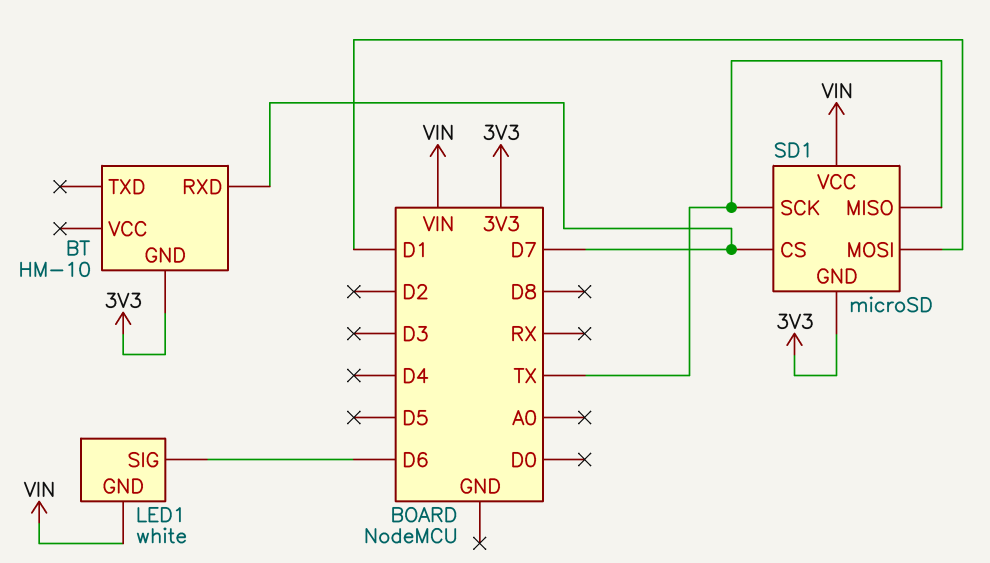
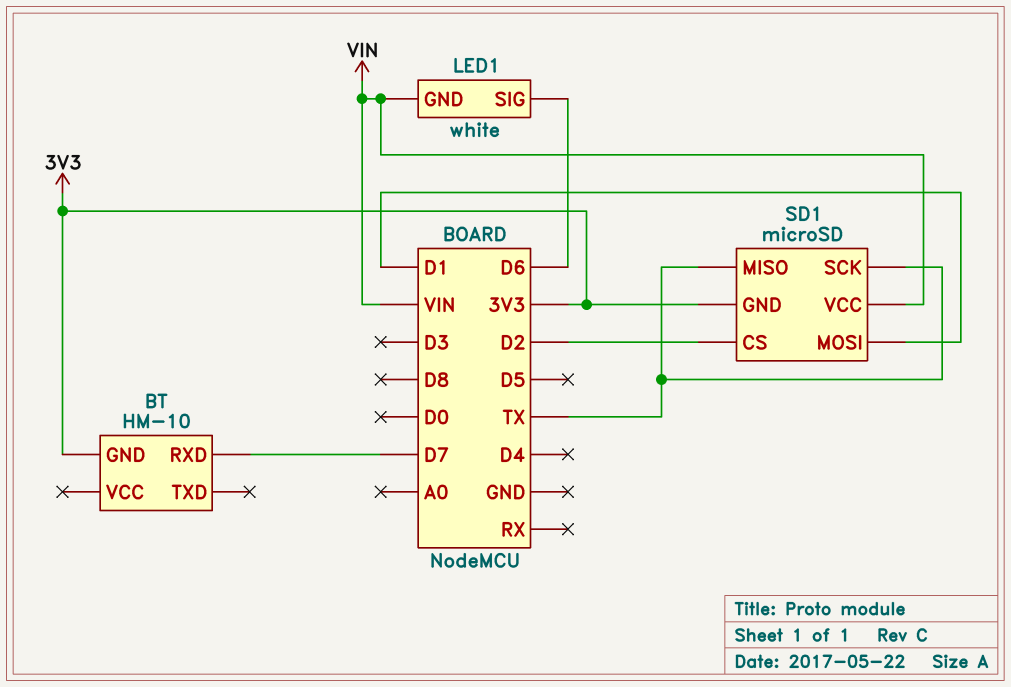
SD1 pin CS: D7 -> D2

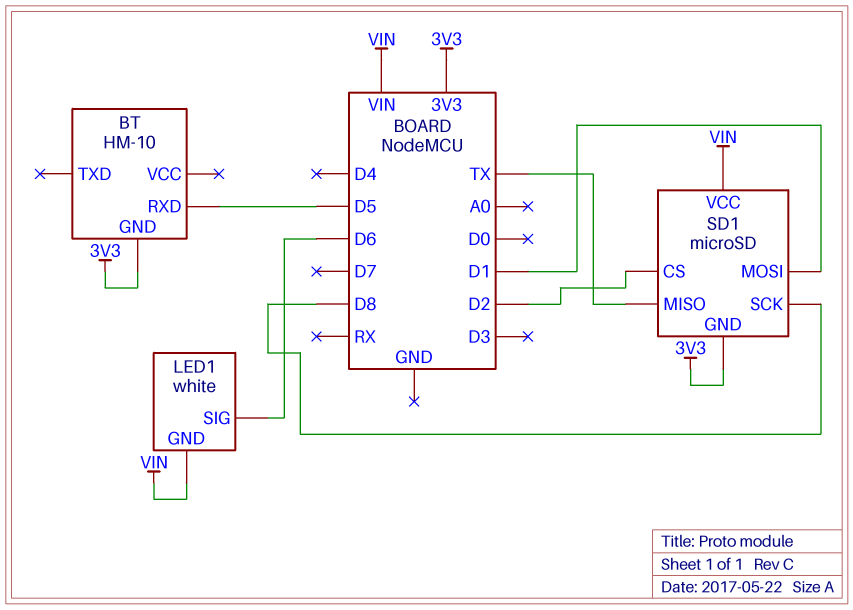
BT pin RXD: D7 -> D5
SD1 pin SCK: TX -> D8

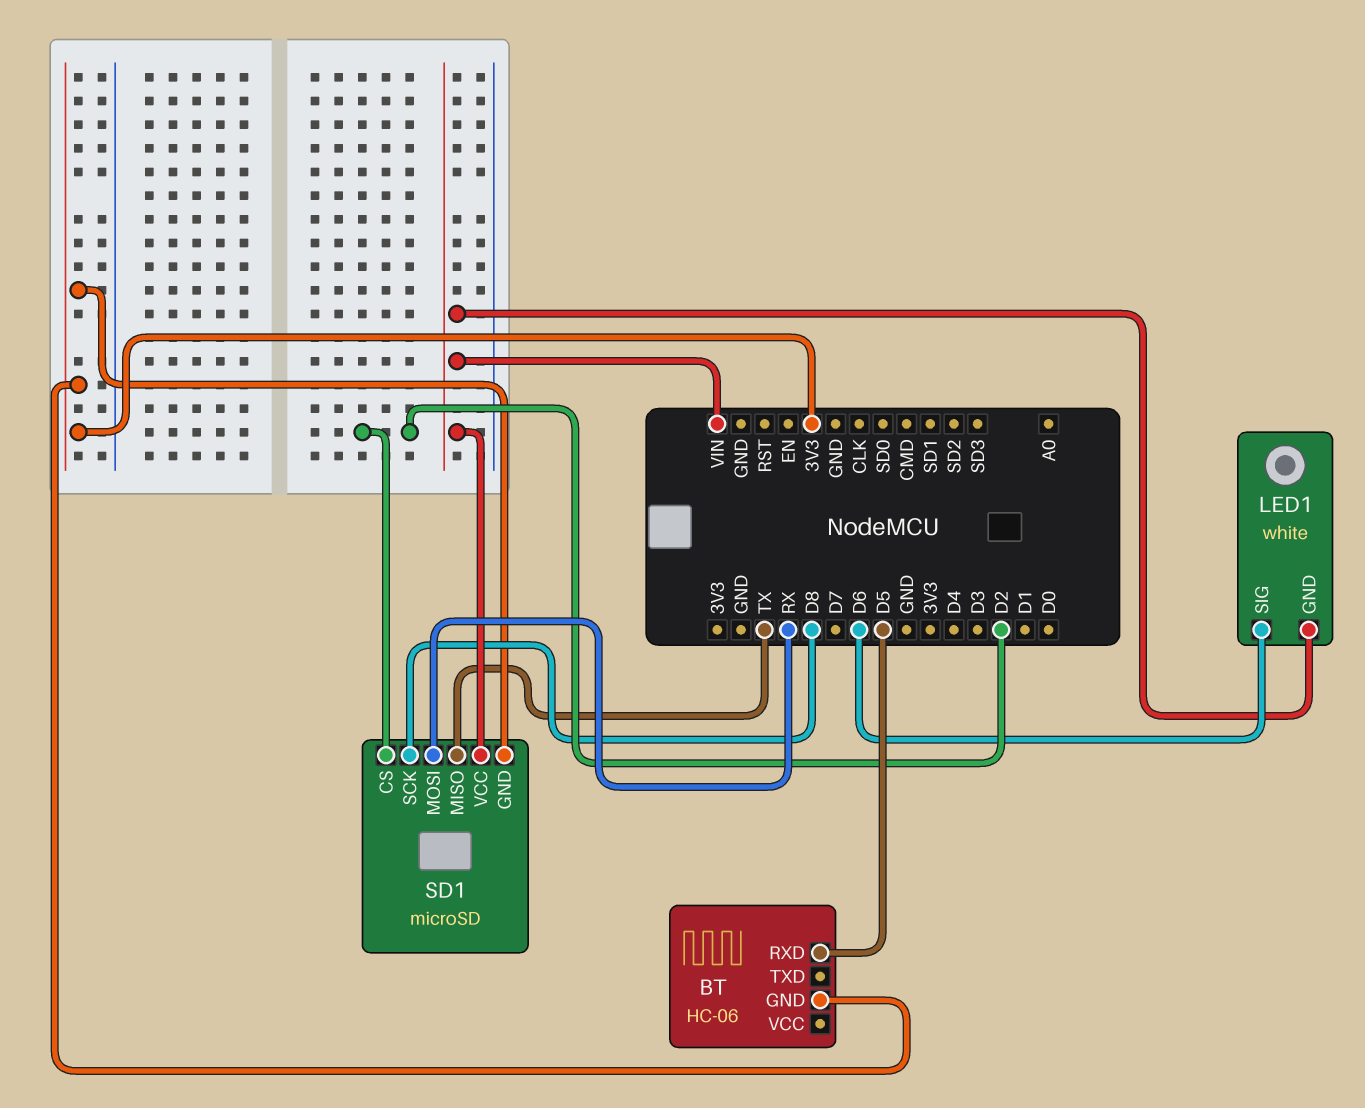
BT: HM-10 -> HC-06
SD1 pin MOSI: D1 -> RX

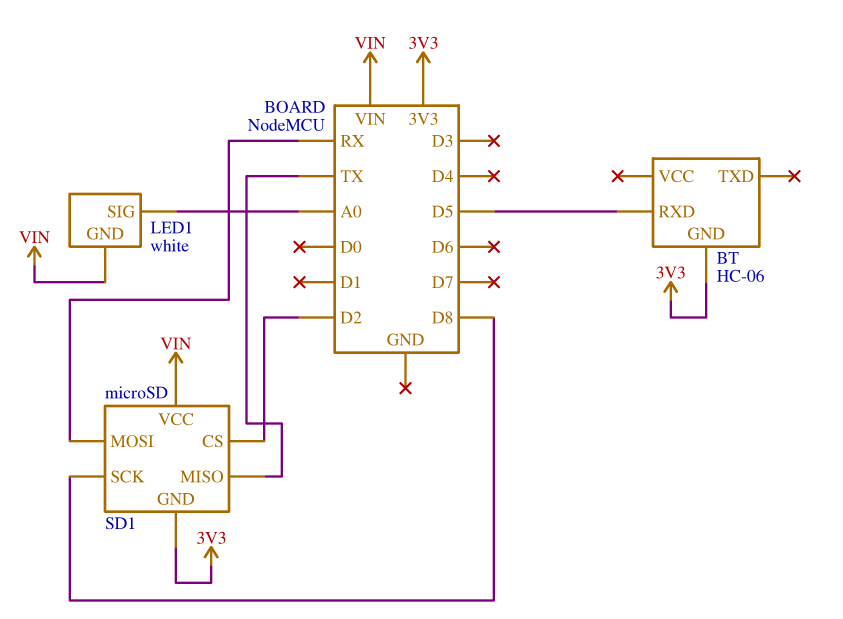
LED1 pin SIG: D6 -> A0

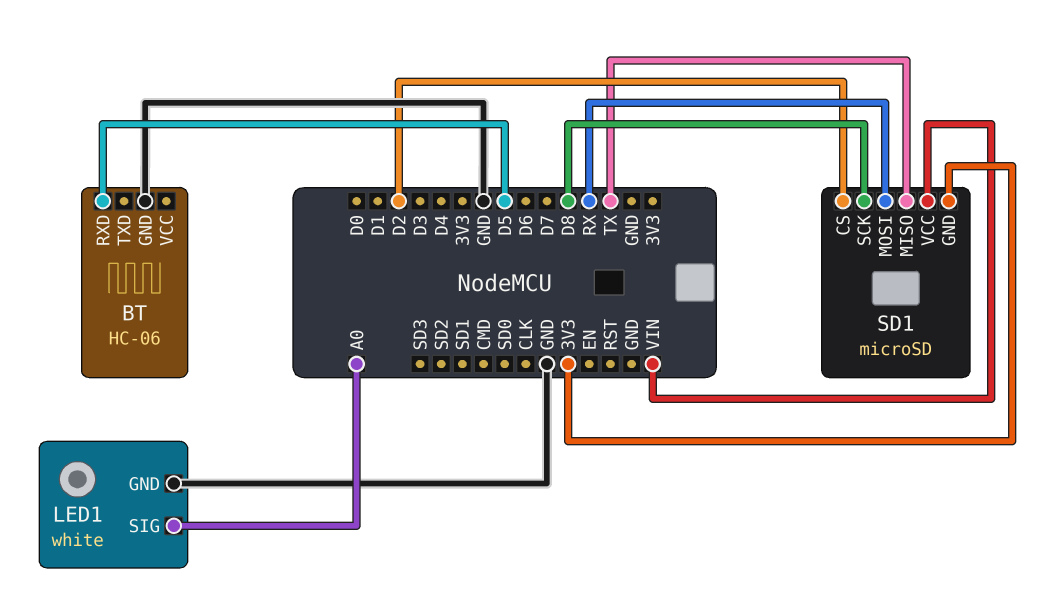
BT pin GND: 3V3 -> GND
LED1 pin GND: VIN -> GND

